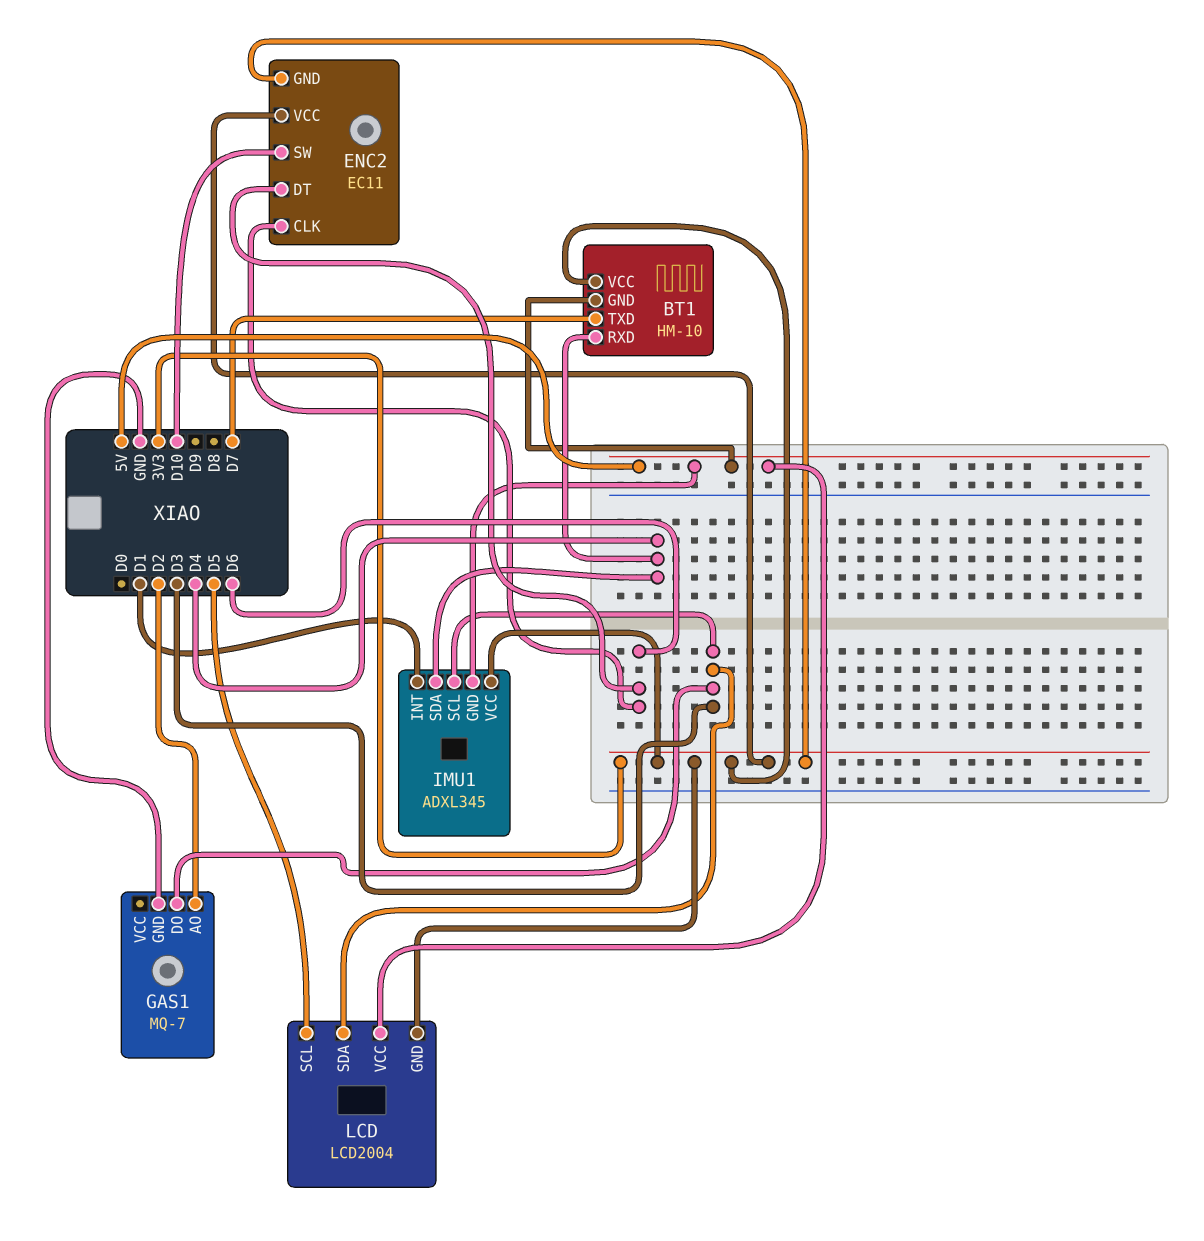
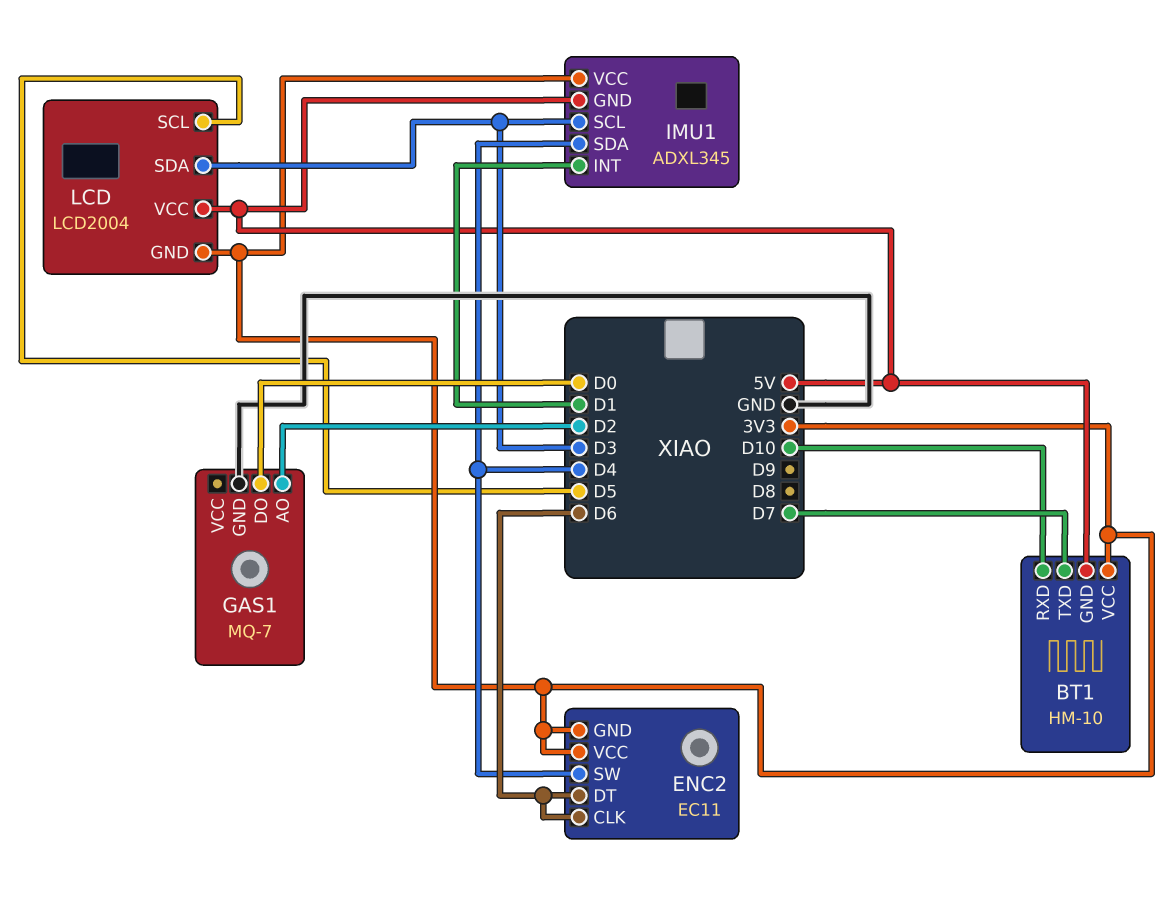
BT1 pin RXD: D4 -> D10
ENC2 pin SW: D10 -> D4
GAS1 pin DO: D3 -> D0

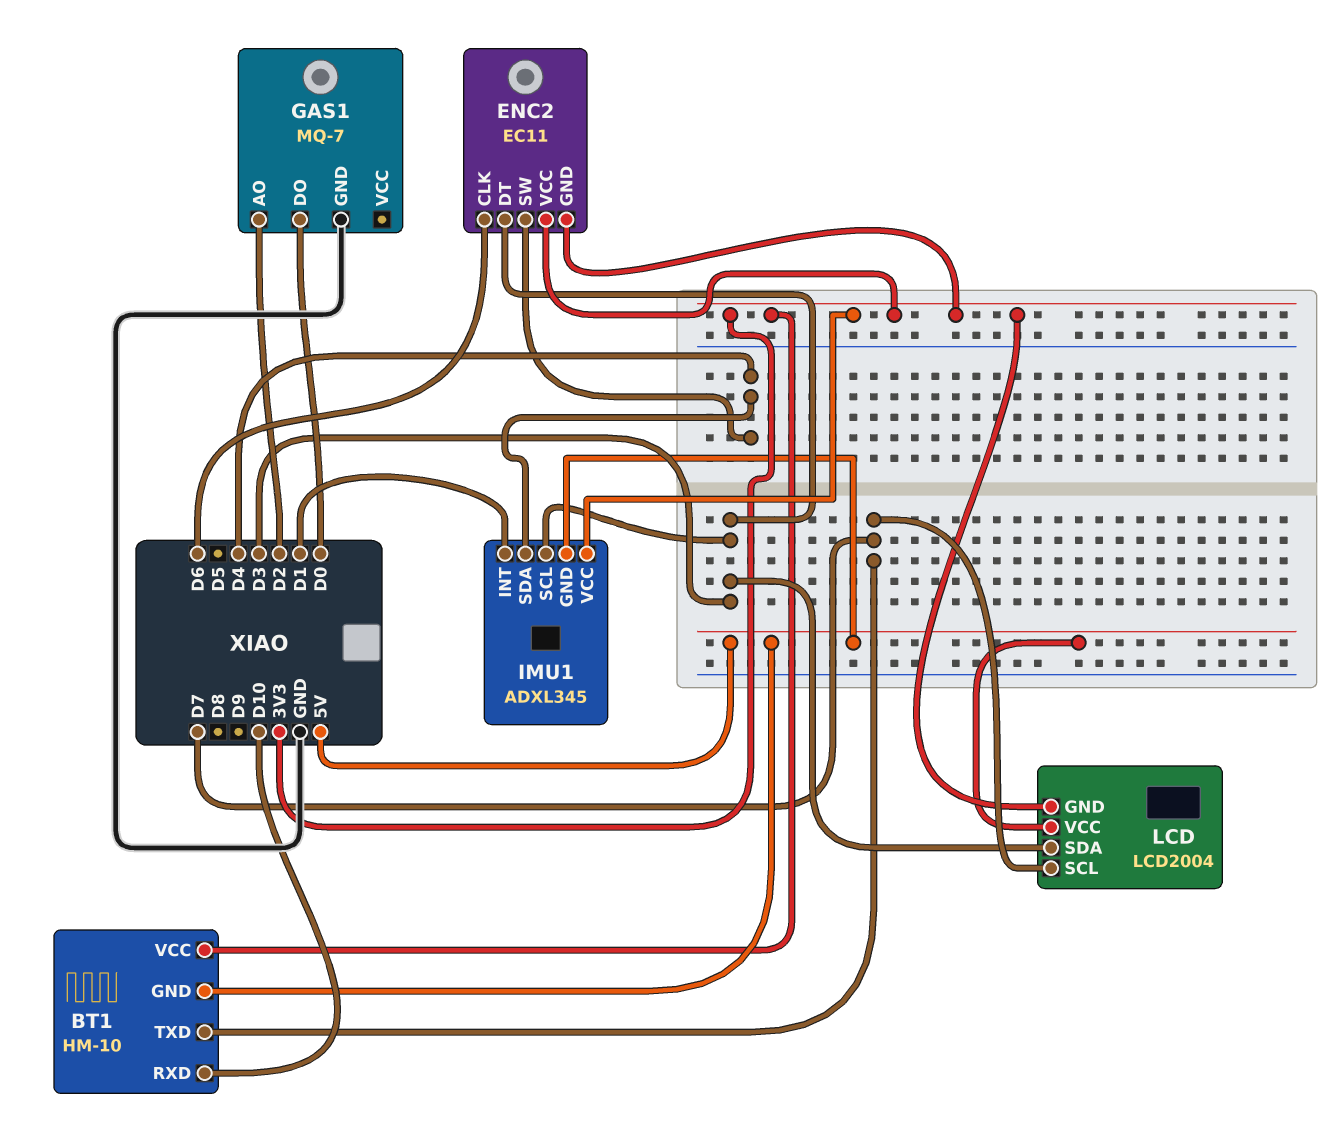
ENC2 pin DT: D6 -> D3
LCD pin SCL: D5 -> D7

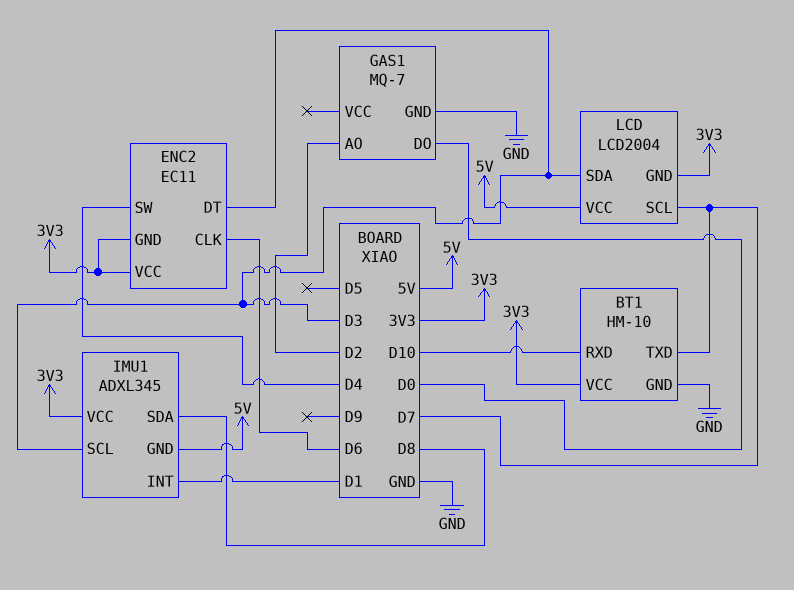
BT1 pin GND: 5V -> GND
IMU1 pin SDA: D4 -> D8

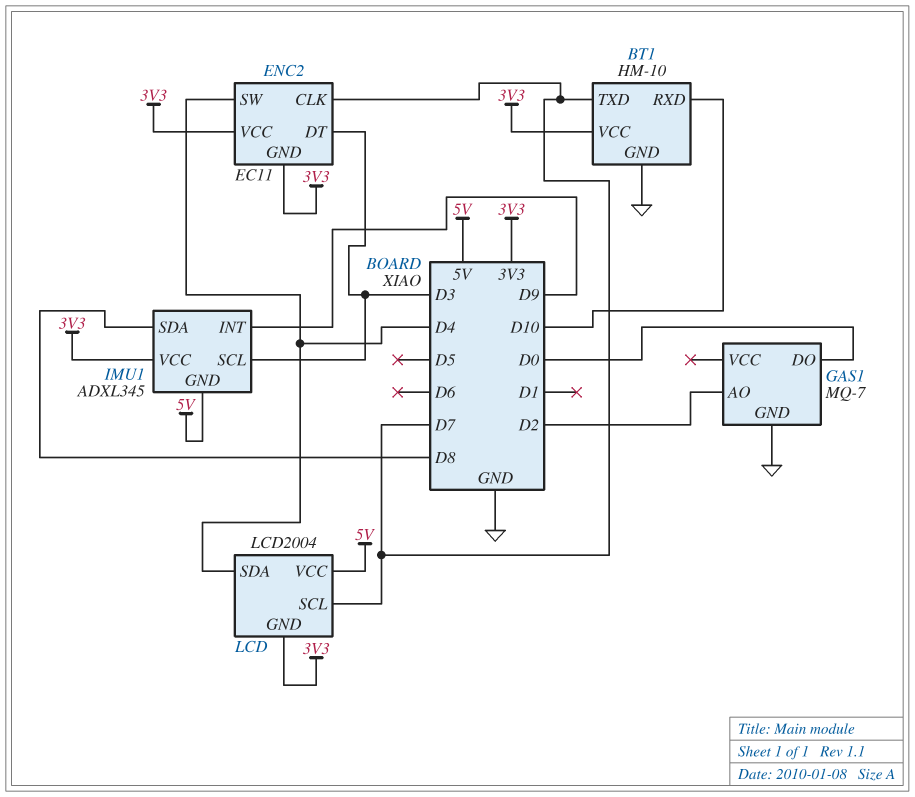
ENC2 pin CLK: D6 -> D7
IMU1 pin INT: D1 -> D9
LCD pin SDA: D3 -> D4

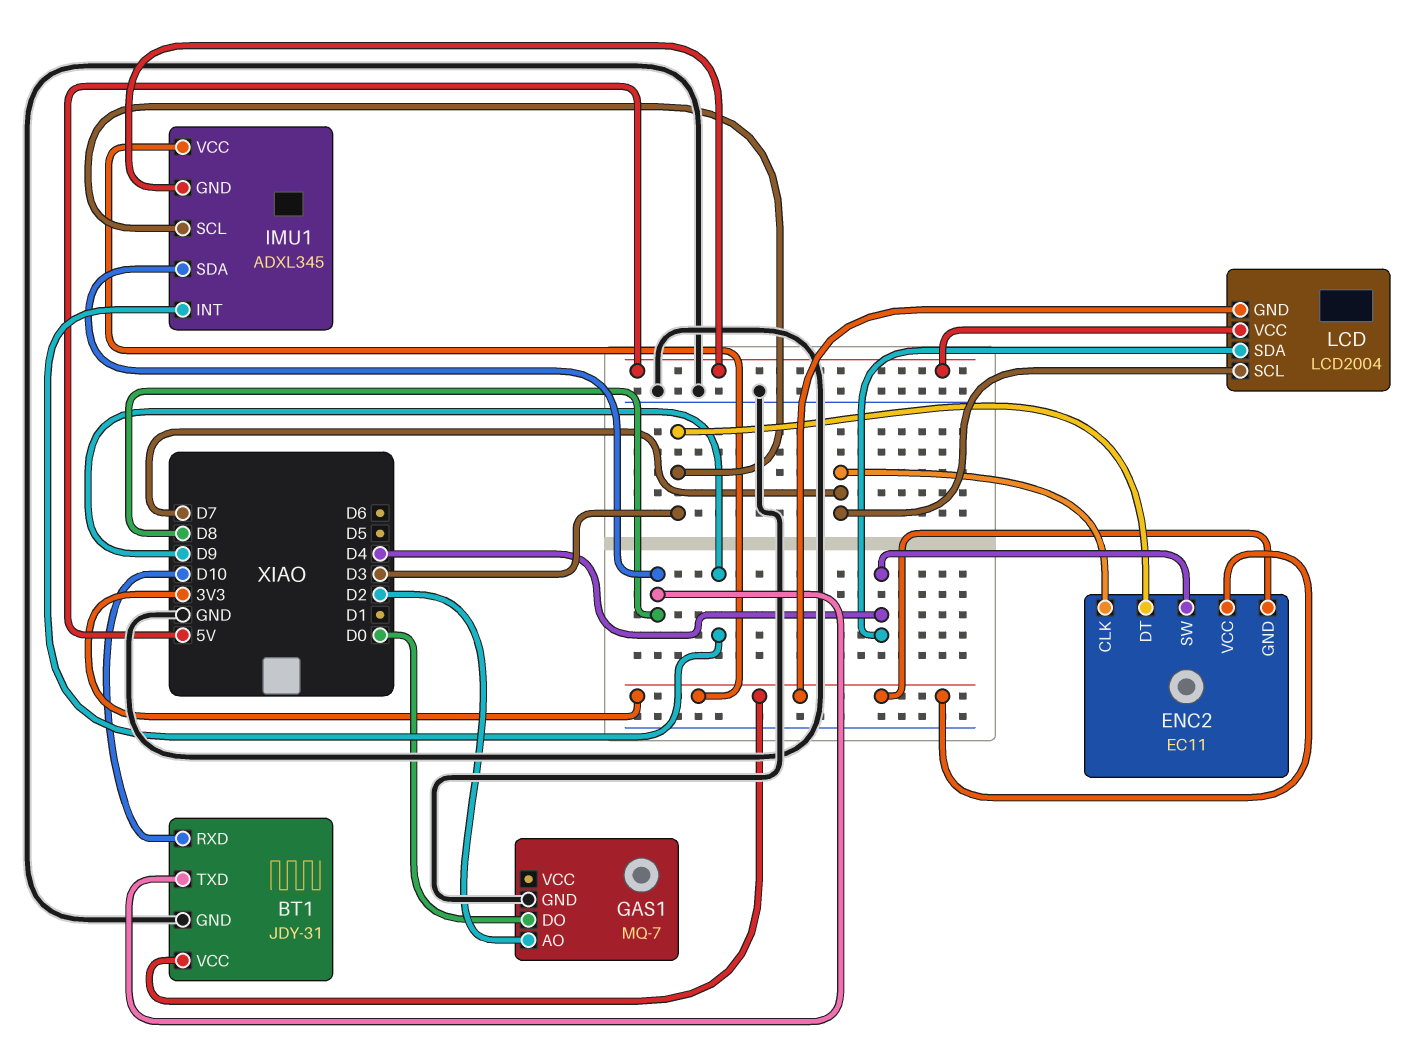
BT1: HM-10 -> JDY-31
BT1 pin TXD: D7 -> D8

